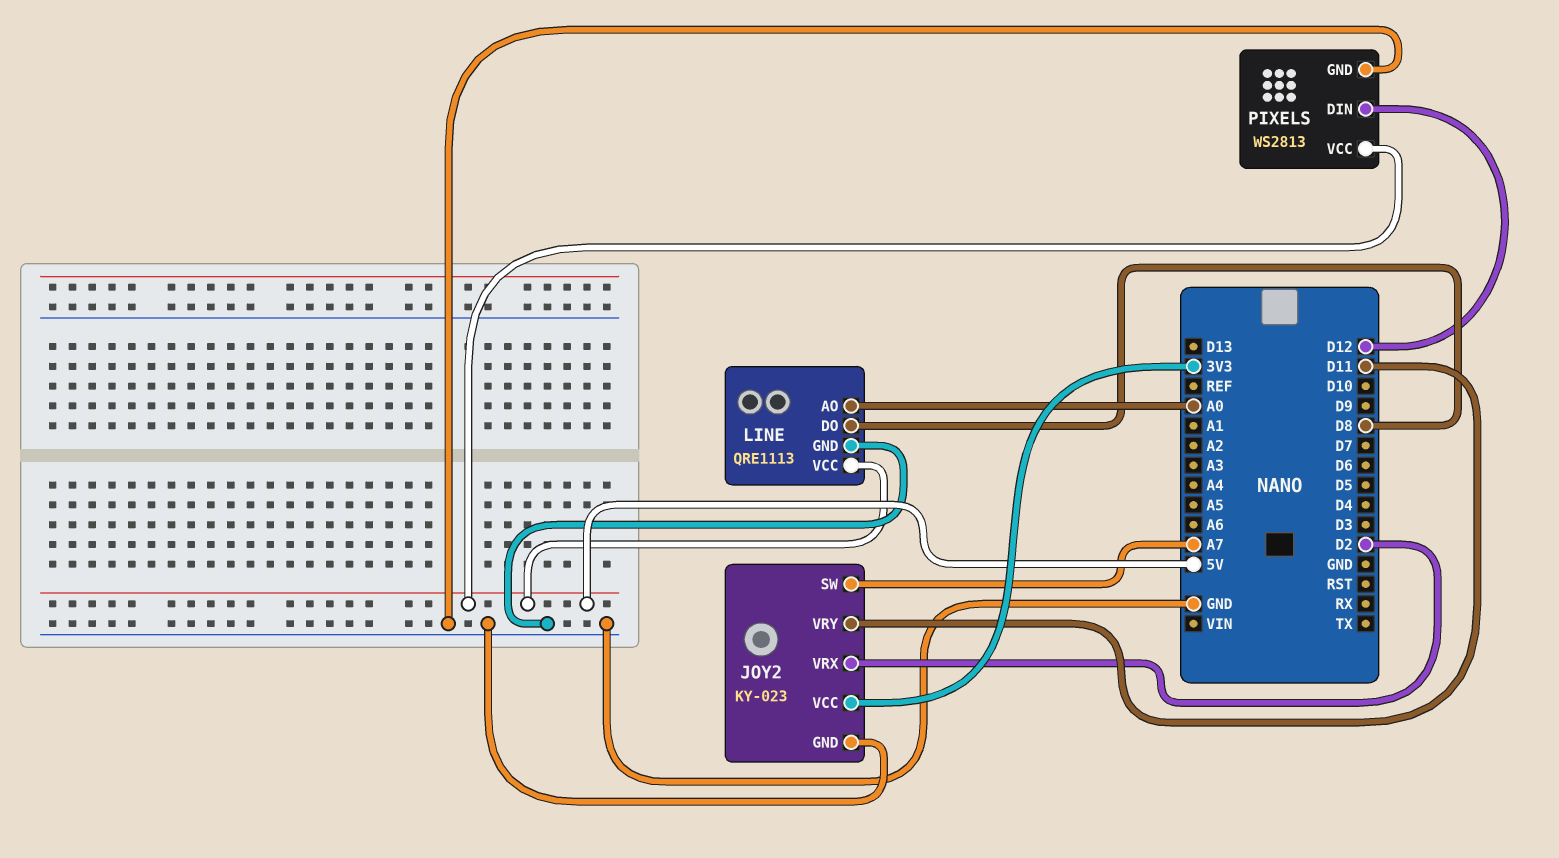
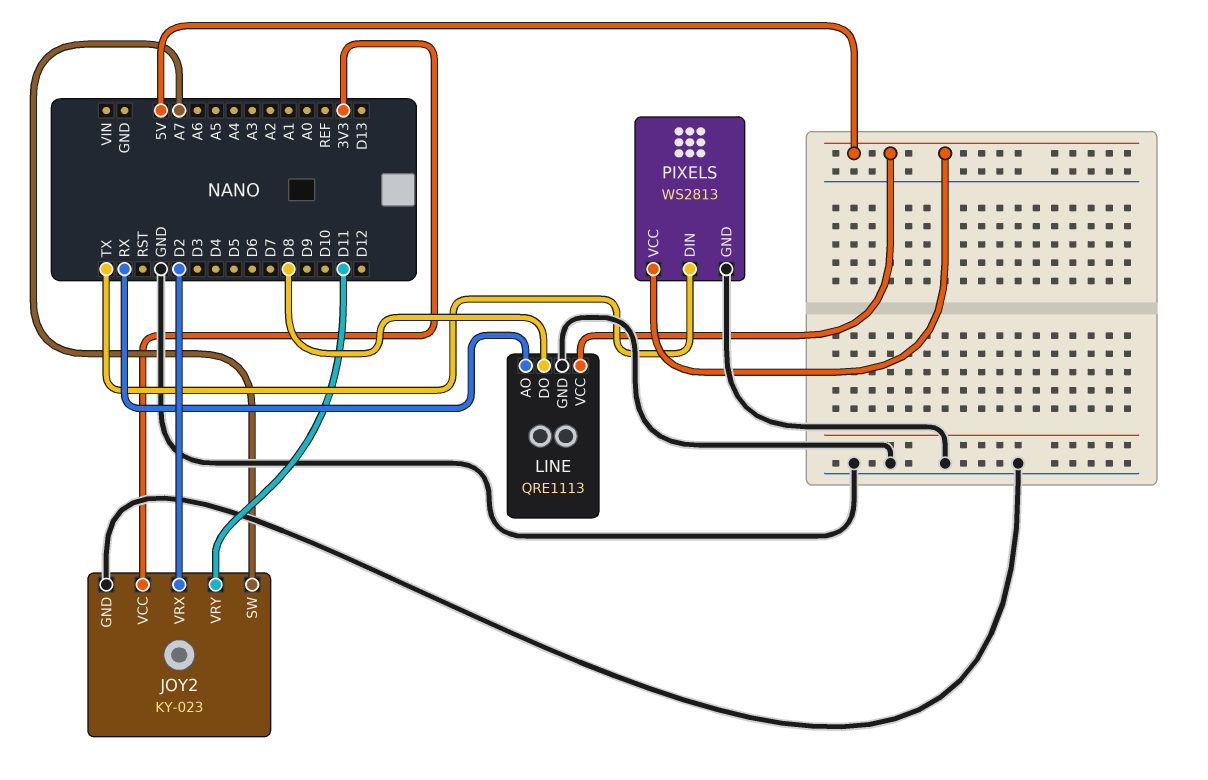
LINE pin AO: A0 -> RX
PIXELS pin DIN: D12 -> TX

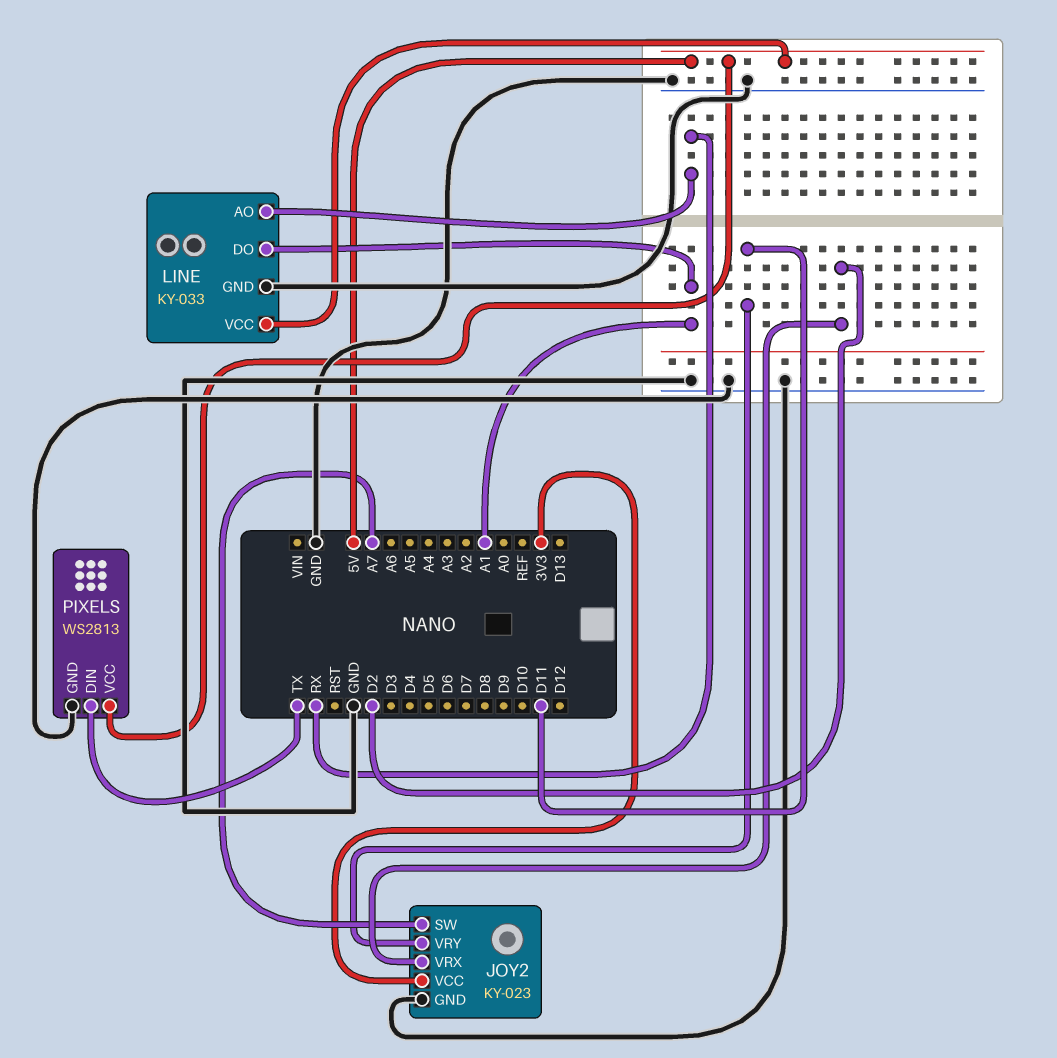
LINE: QRE1113 -> KY-033
LINE pin DO: D8 -> A1

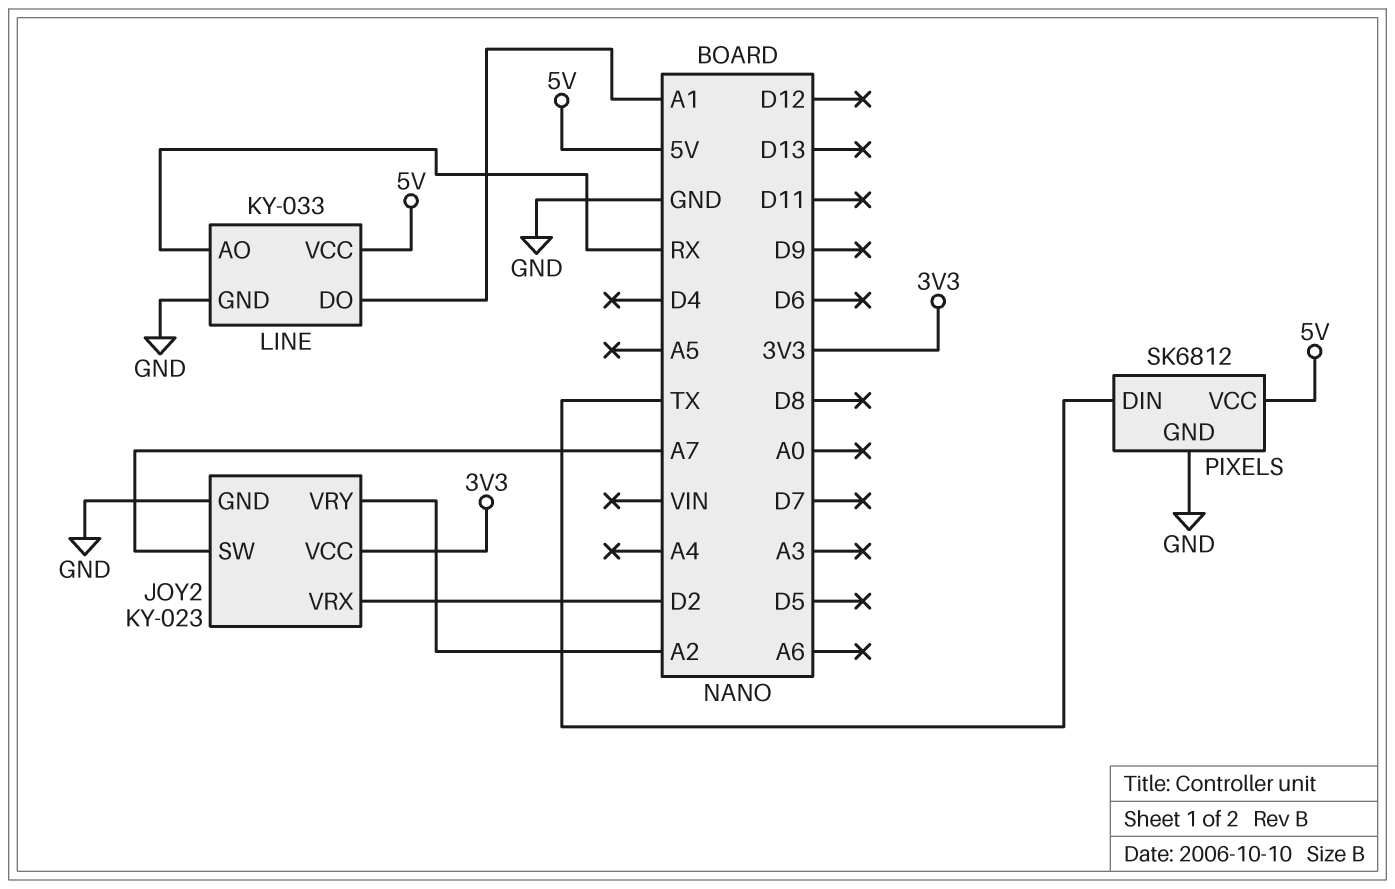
JOY2 pin VRY: D11 -> A2
PIXELS: WS2813 -> SK6812

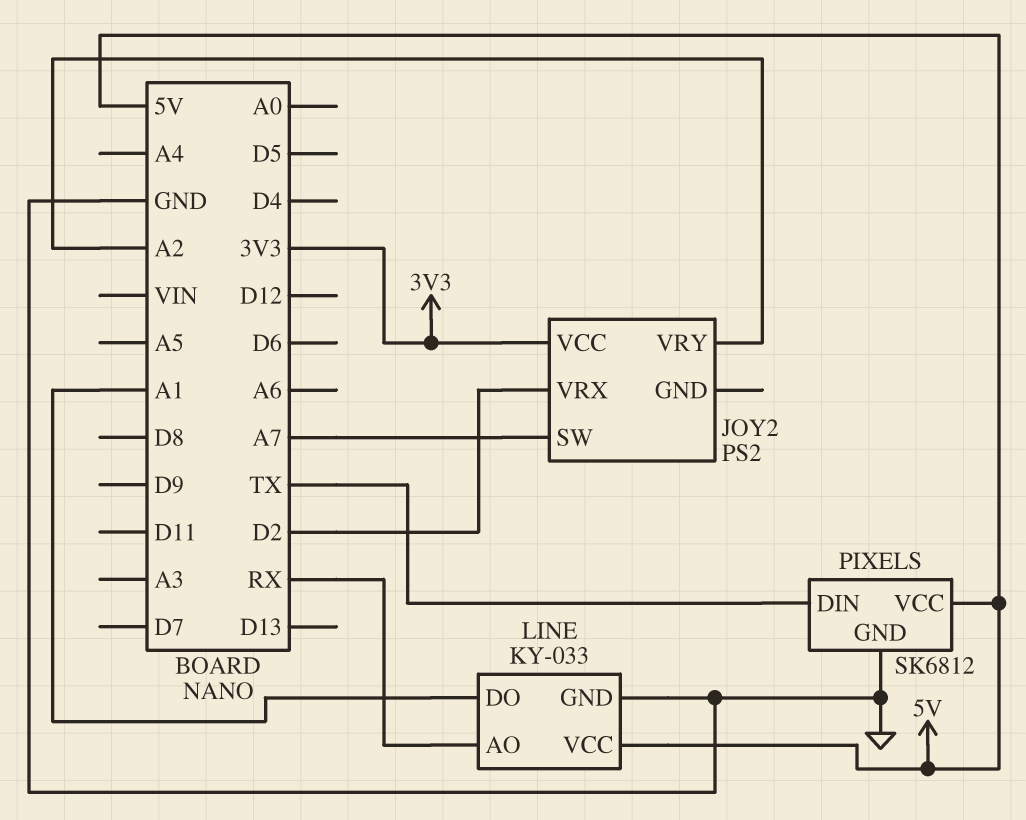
JOY2: KY-023 -> PS2
JOY2 pin GND: GND -> none

